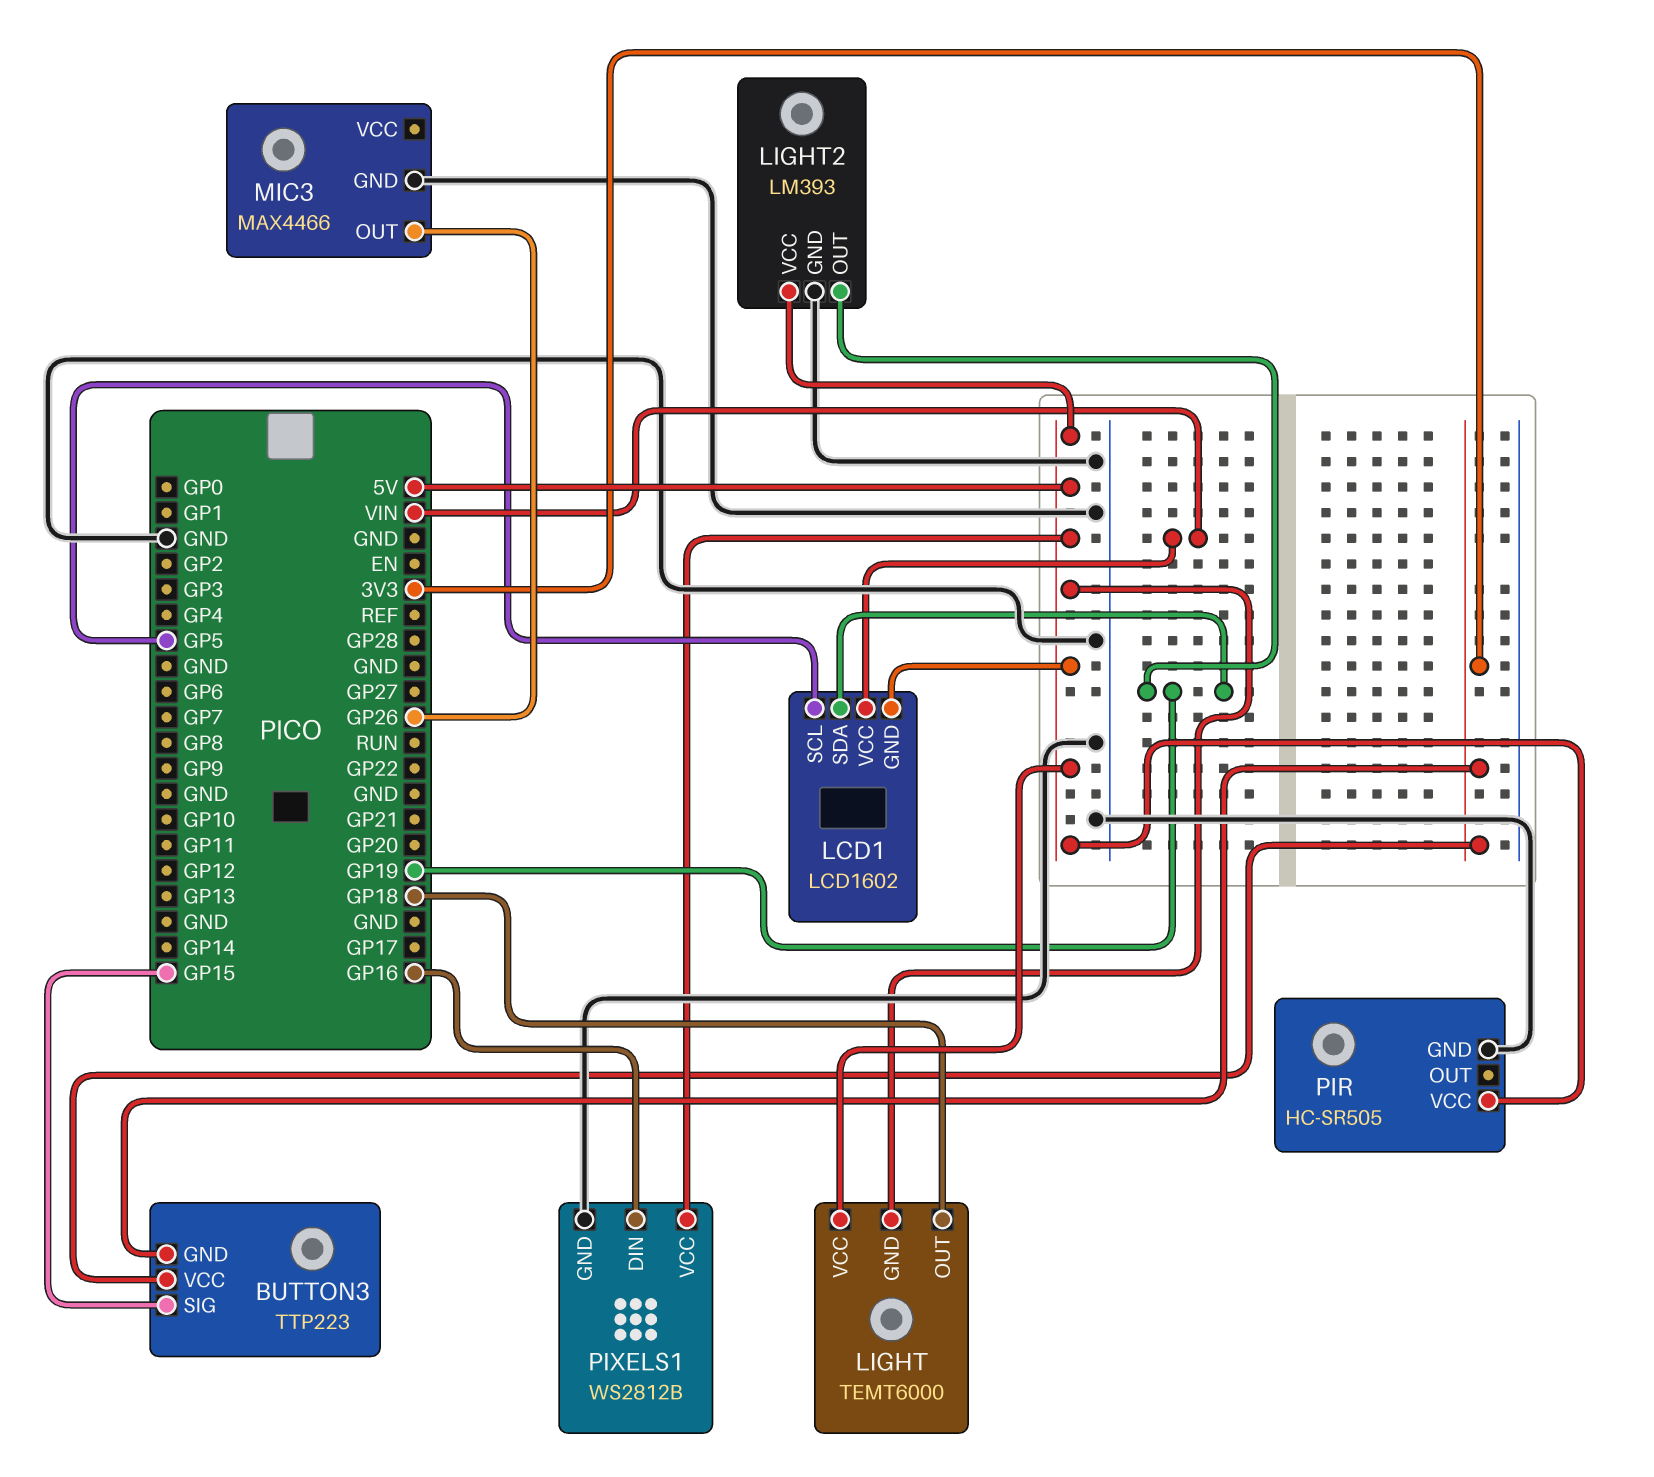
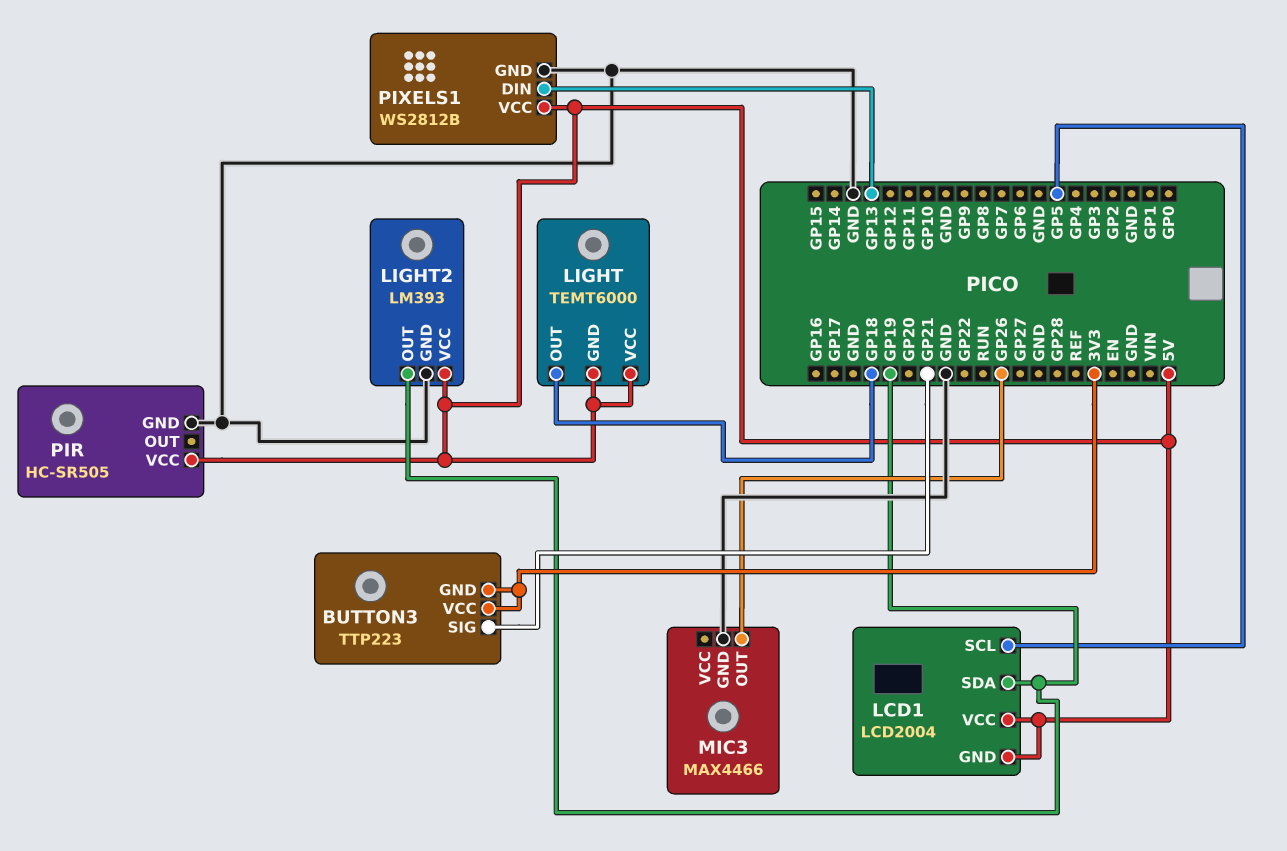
BUTTON3 pin SIG: GP15 -> GP21
LCD1: LCD1602 -> LCD2004
LCD1 pin VCC: VIN -> 5V
PIXELS1 pin DIN: GP16 -> GP13

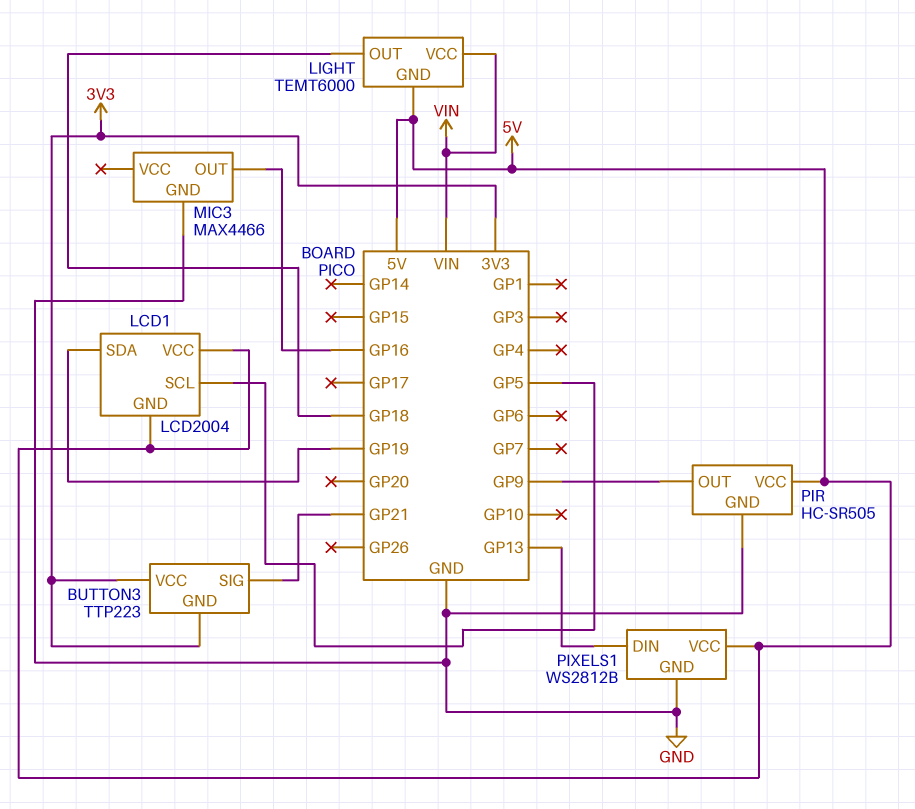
LIGHT pin VCC: 5V -> VIN
LIGHT2: LM393 -> none
LIGHT2 pin GND: GND -> none
LIGHT2 pin OUT: GP19 -> none
LIGHT2 pin VCC: 5V -> none
MIC3 pin OUT: GP26 -> GP16
PIR pin OUT: none -> GP9

